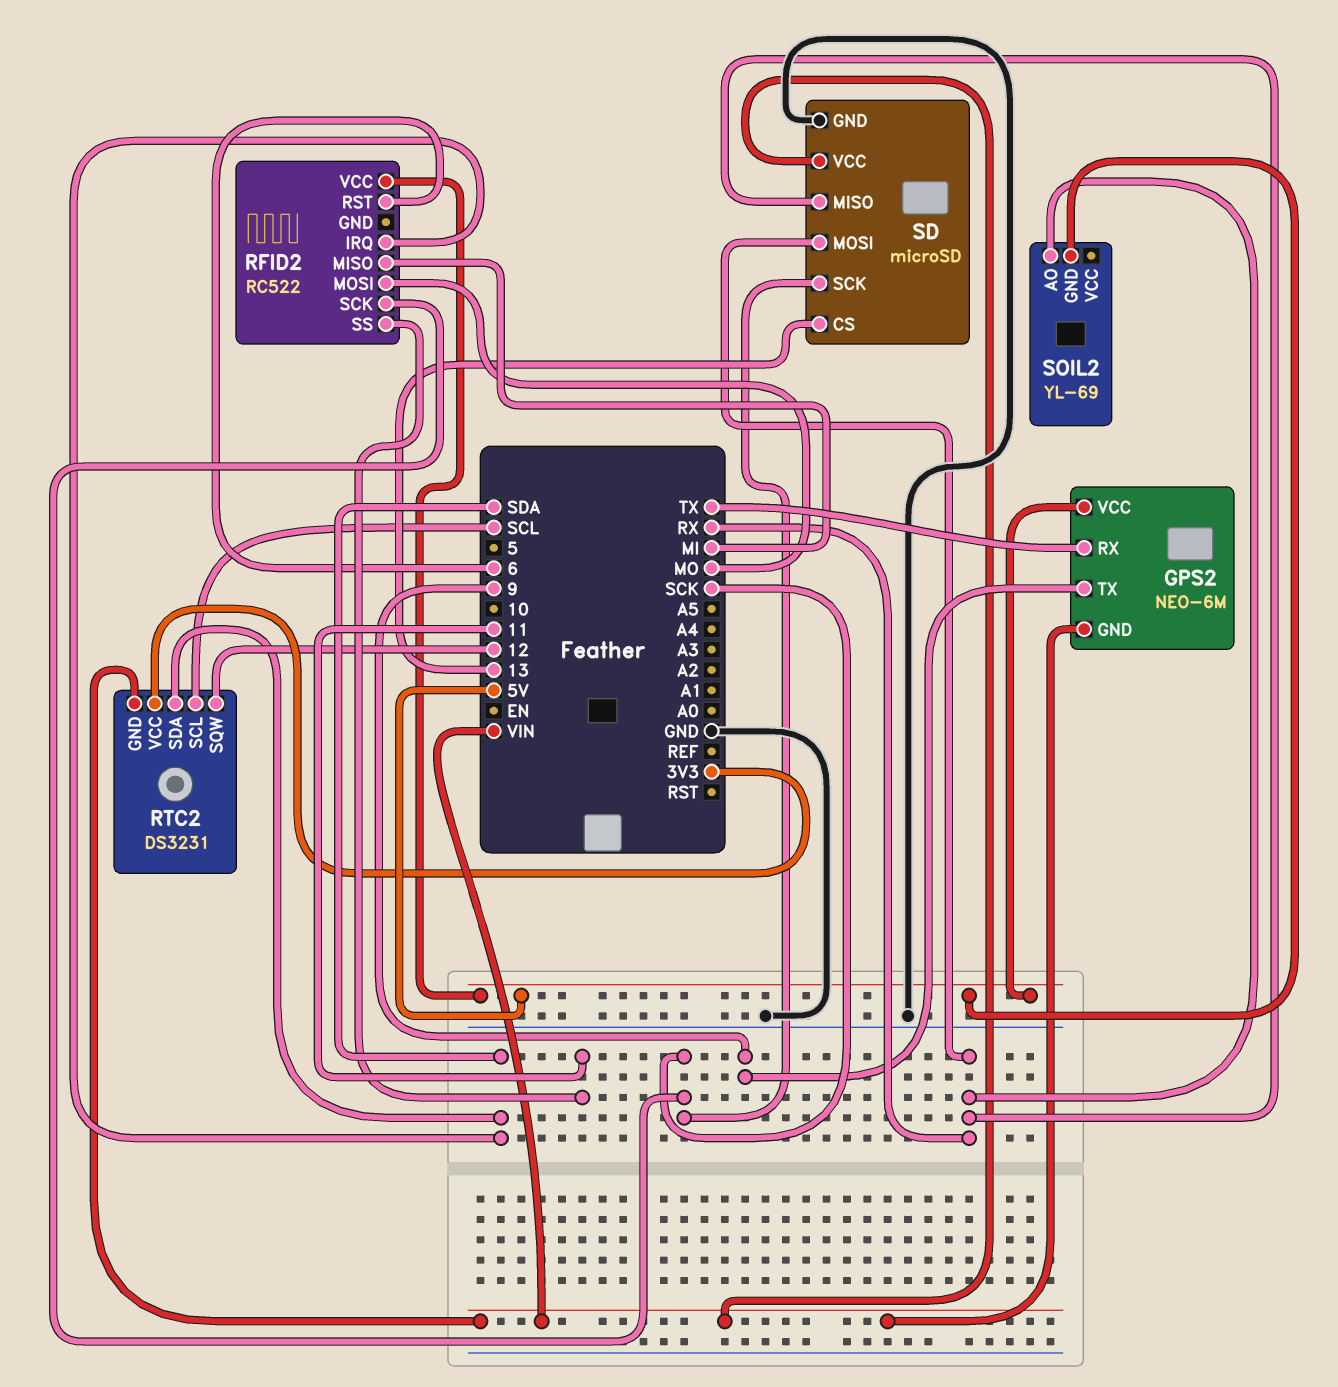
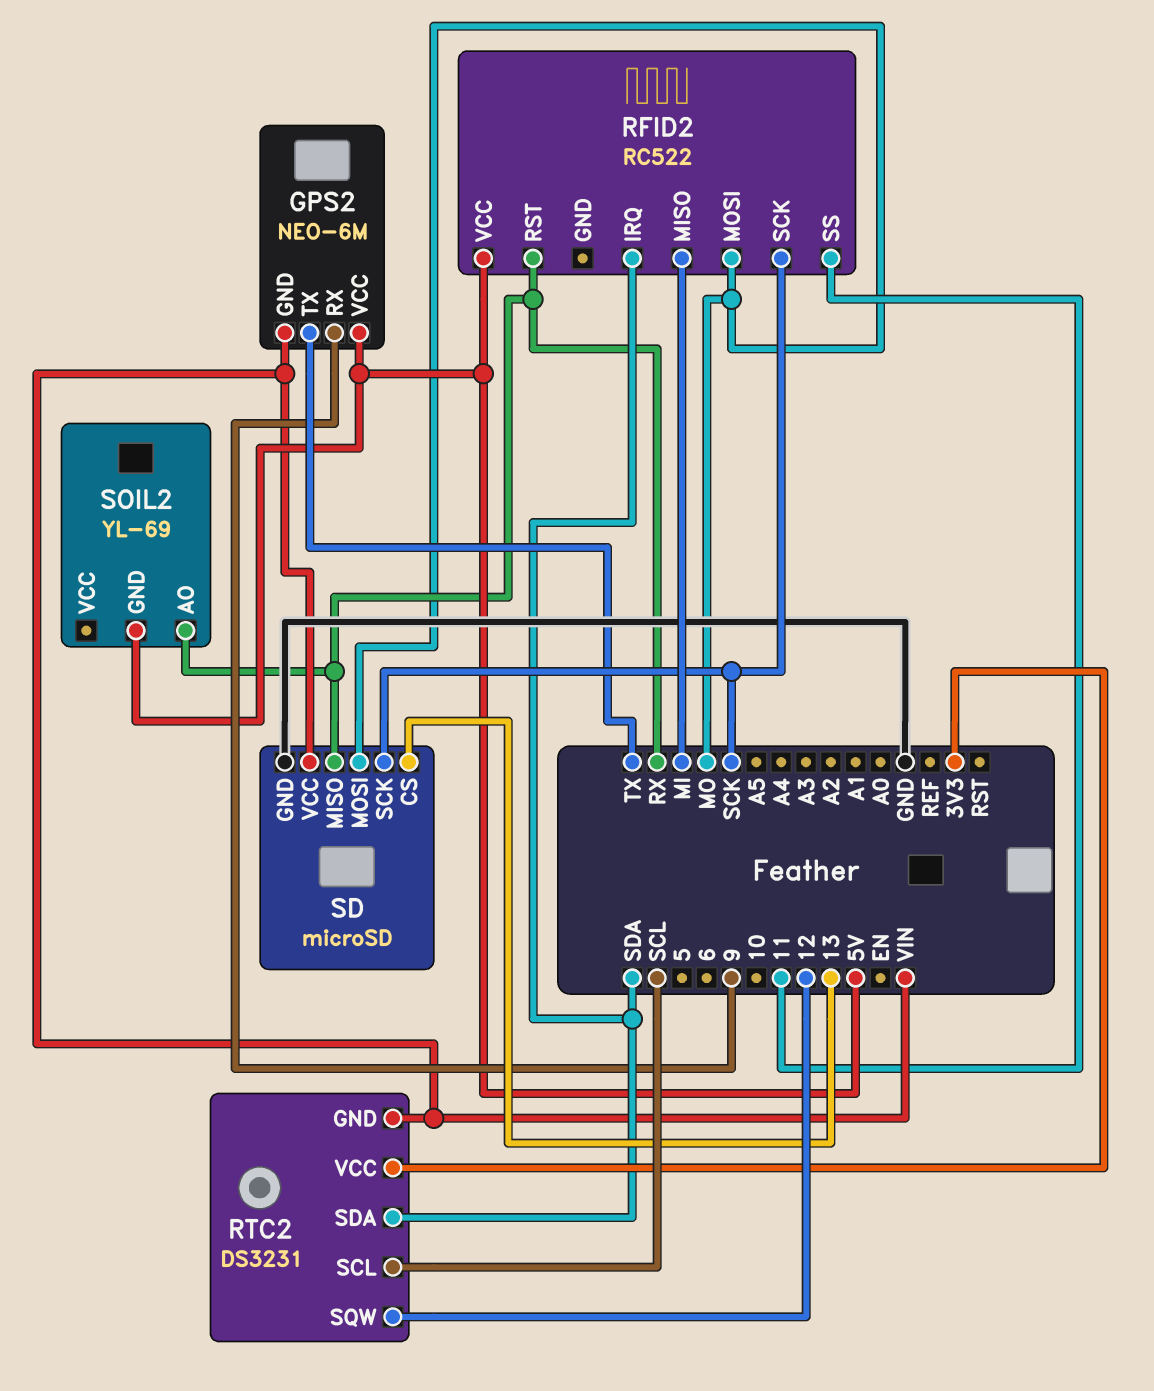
GPS2 pin RX: TX -> 9
GPS2 pin TX: 9 -> TX
RFID2 pin RST: 6 -> RX
SD pin MOSI: RX -> MO

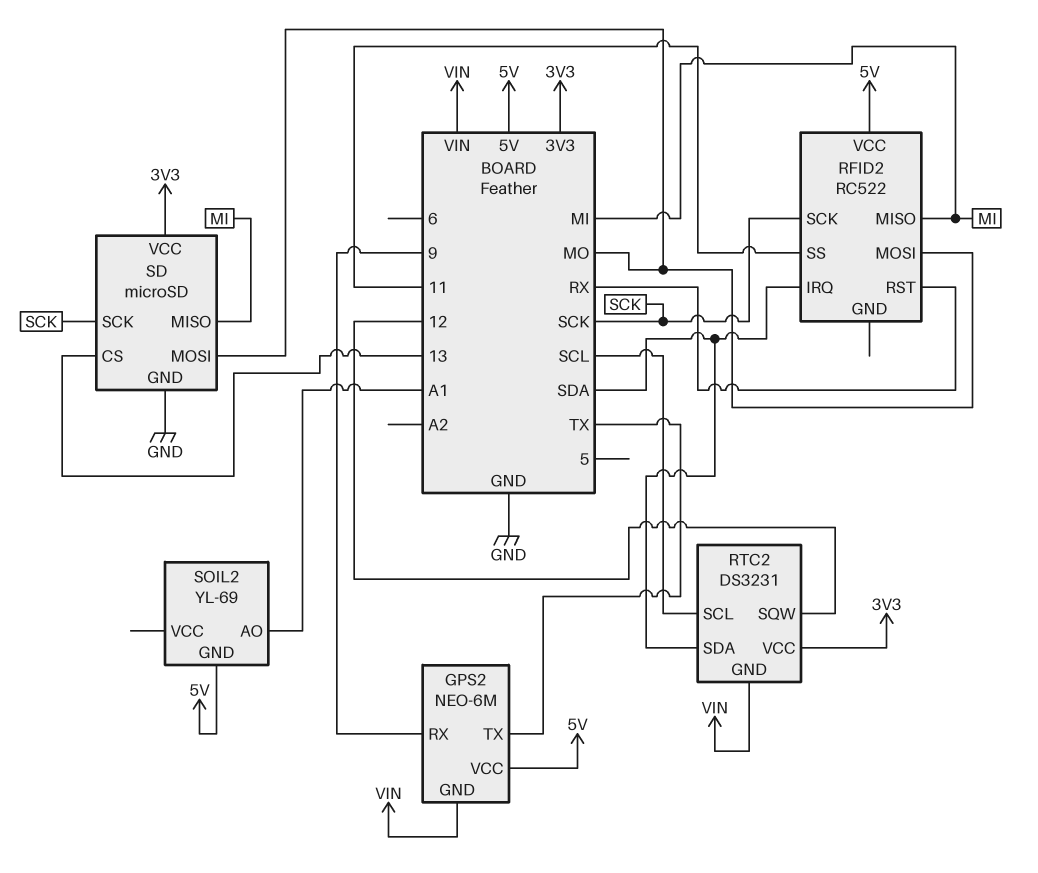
SD pin MISO: RX -> MI
SD pin VCC: VIN -> 3V3
SOIL2 pin AO: RX -> A1

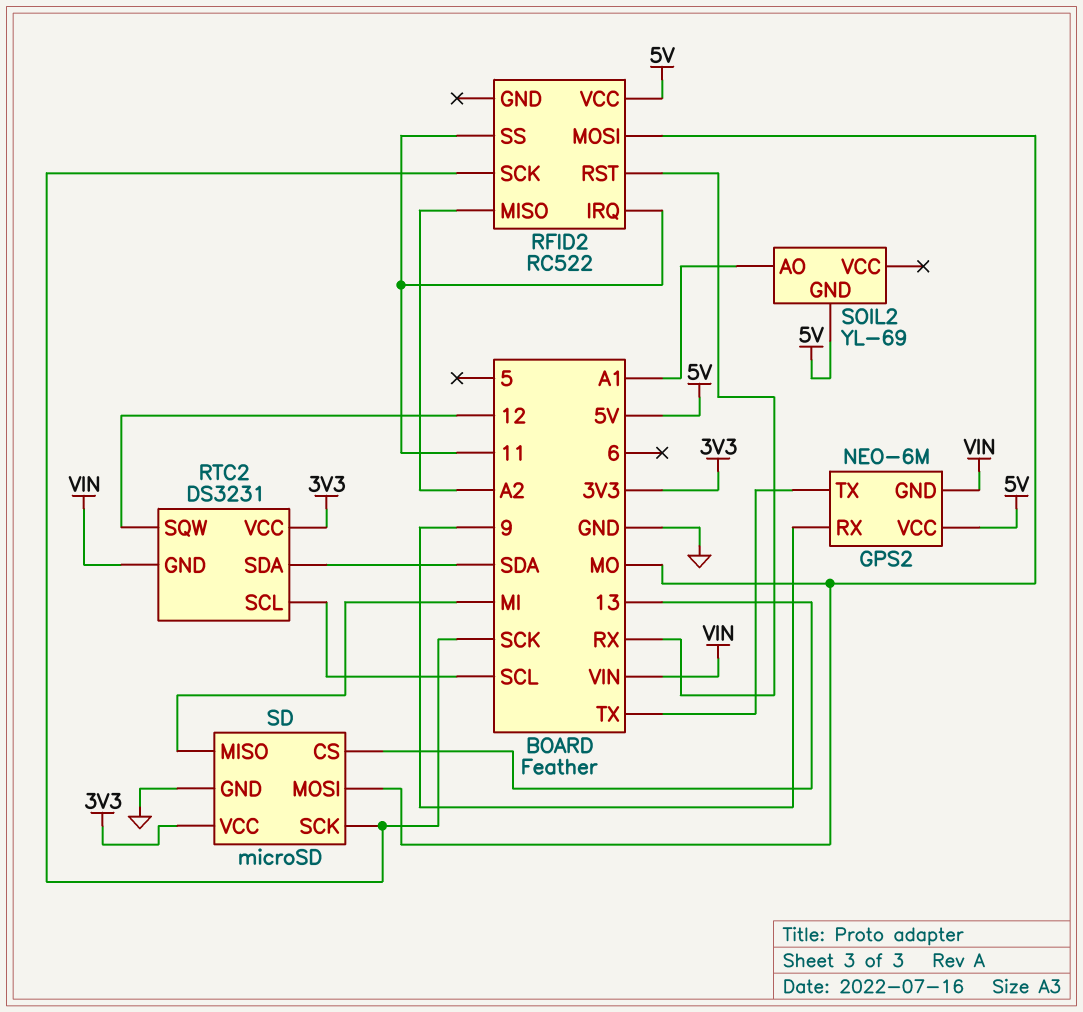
RFID2 pin IRQ: SDA -> 11
RFID2 pin MISO: MI -> A2

